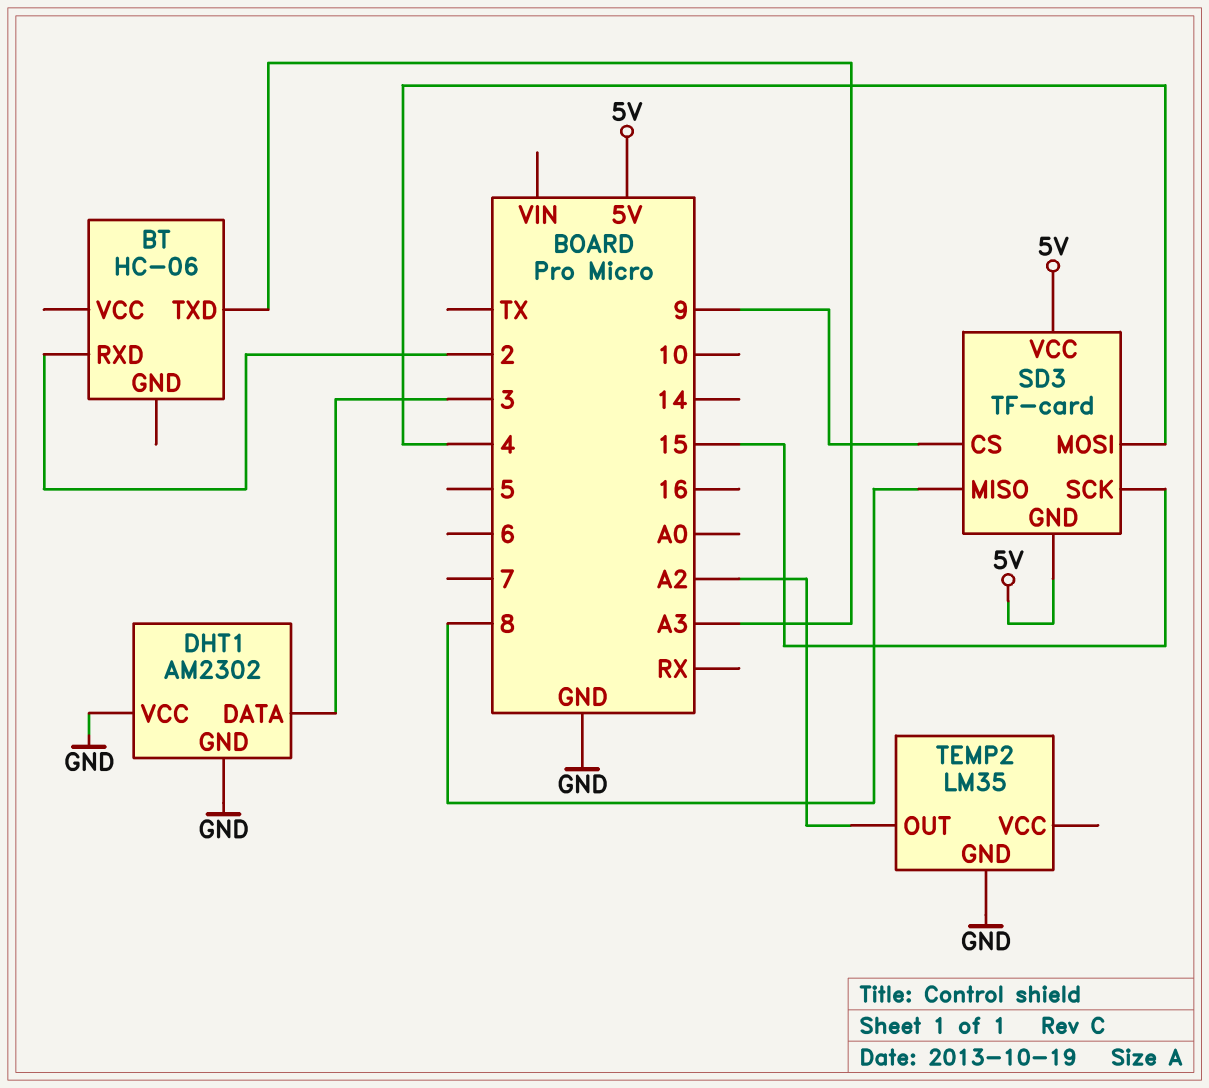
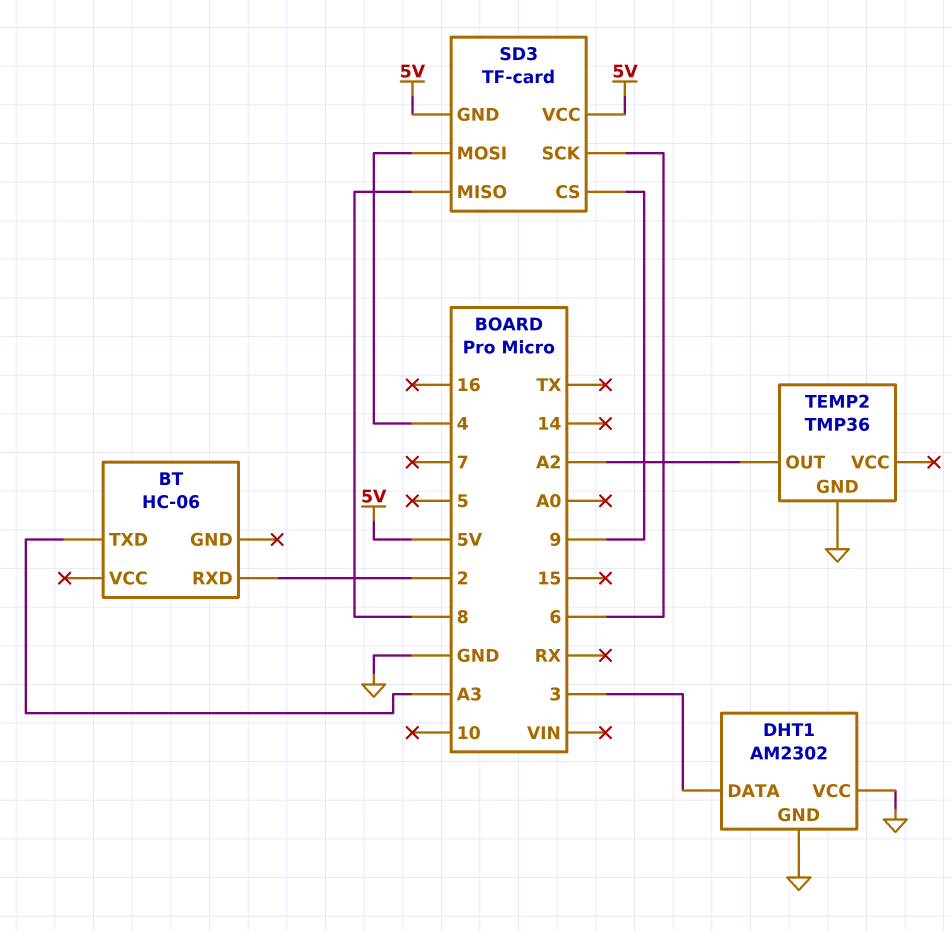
SD3 pin SCK: 15 -> 6
TEMP2: LM35 -> TMP36

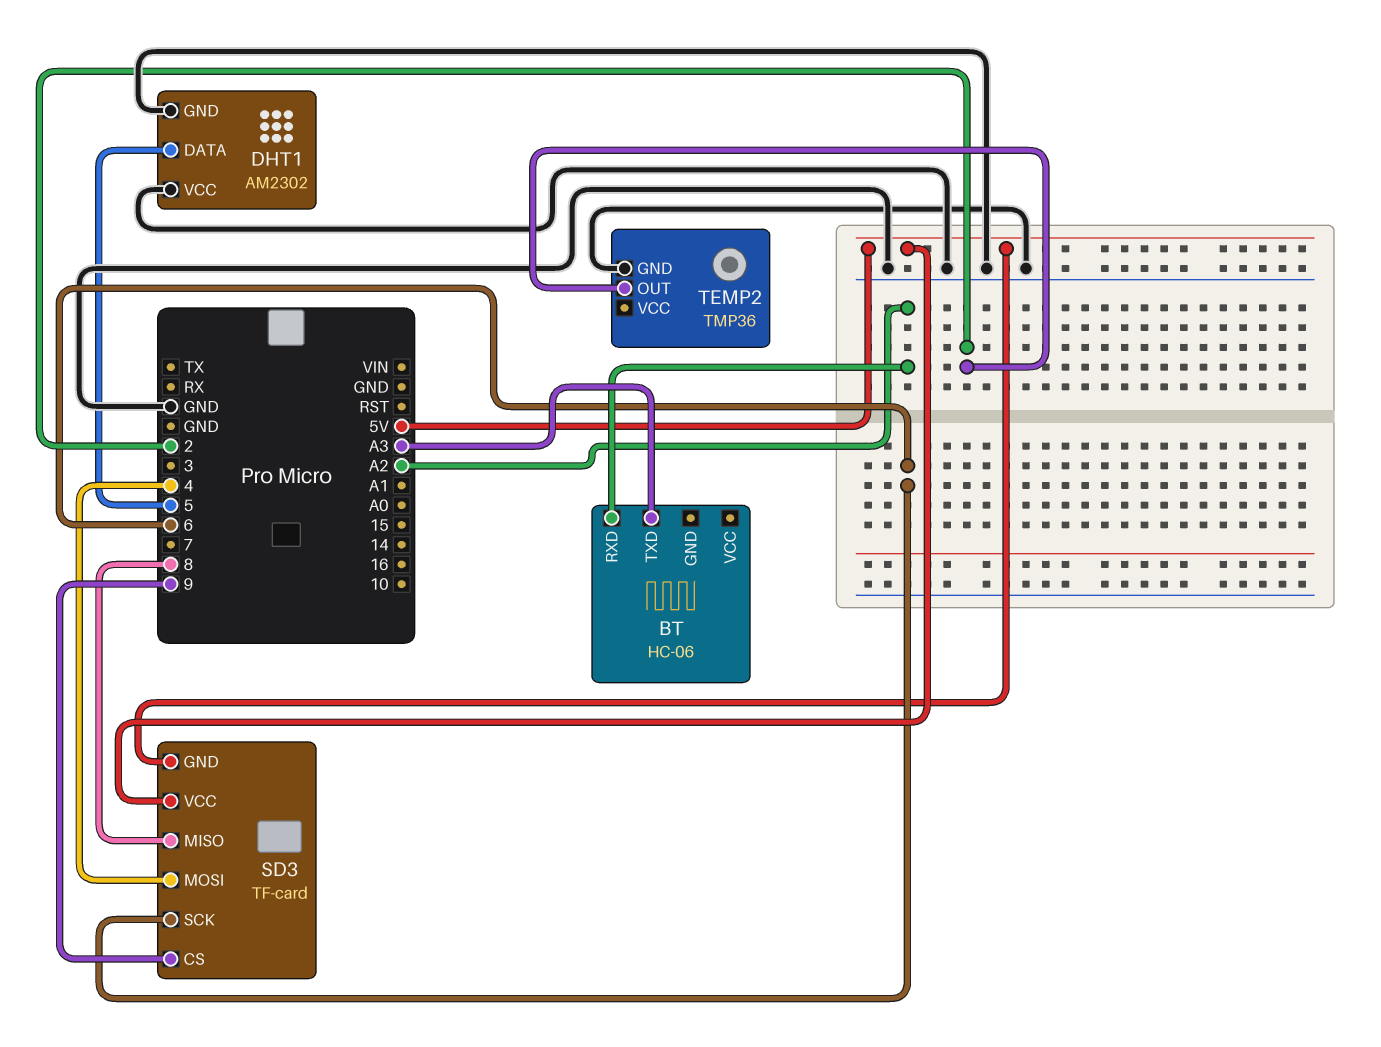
BT pin RXD: 2 -> A2
DHT1 pin DATA: 3 -> 5
TEMP2 pin OUT: A2 -> 2

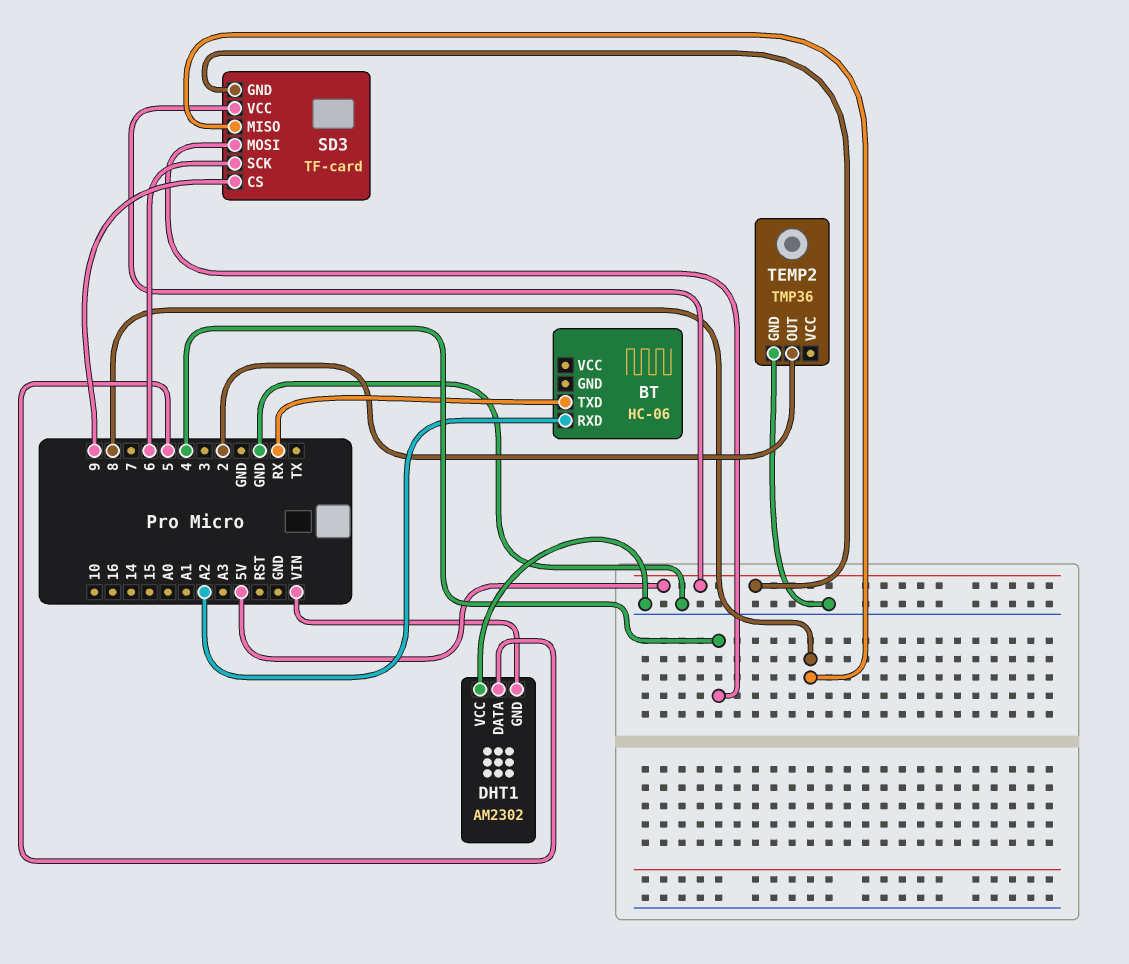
BT pin TXD: A3 -> RX
DHT1 pin GND: GND -> VIN

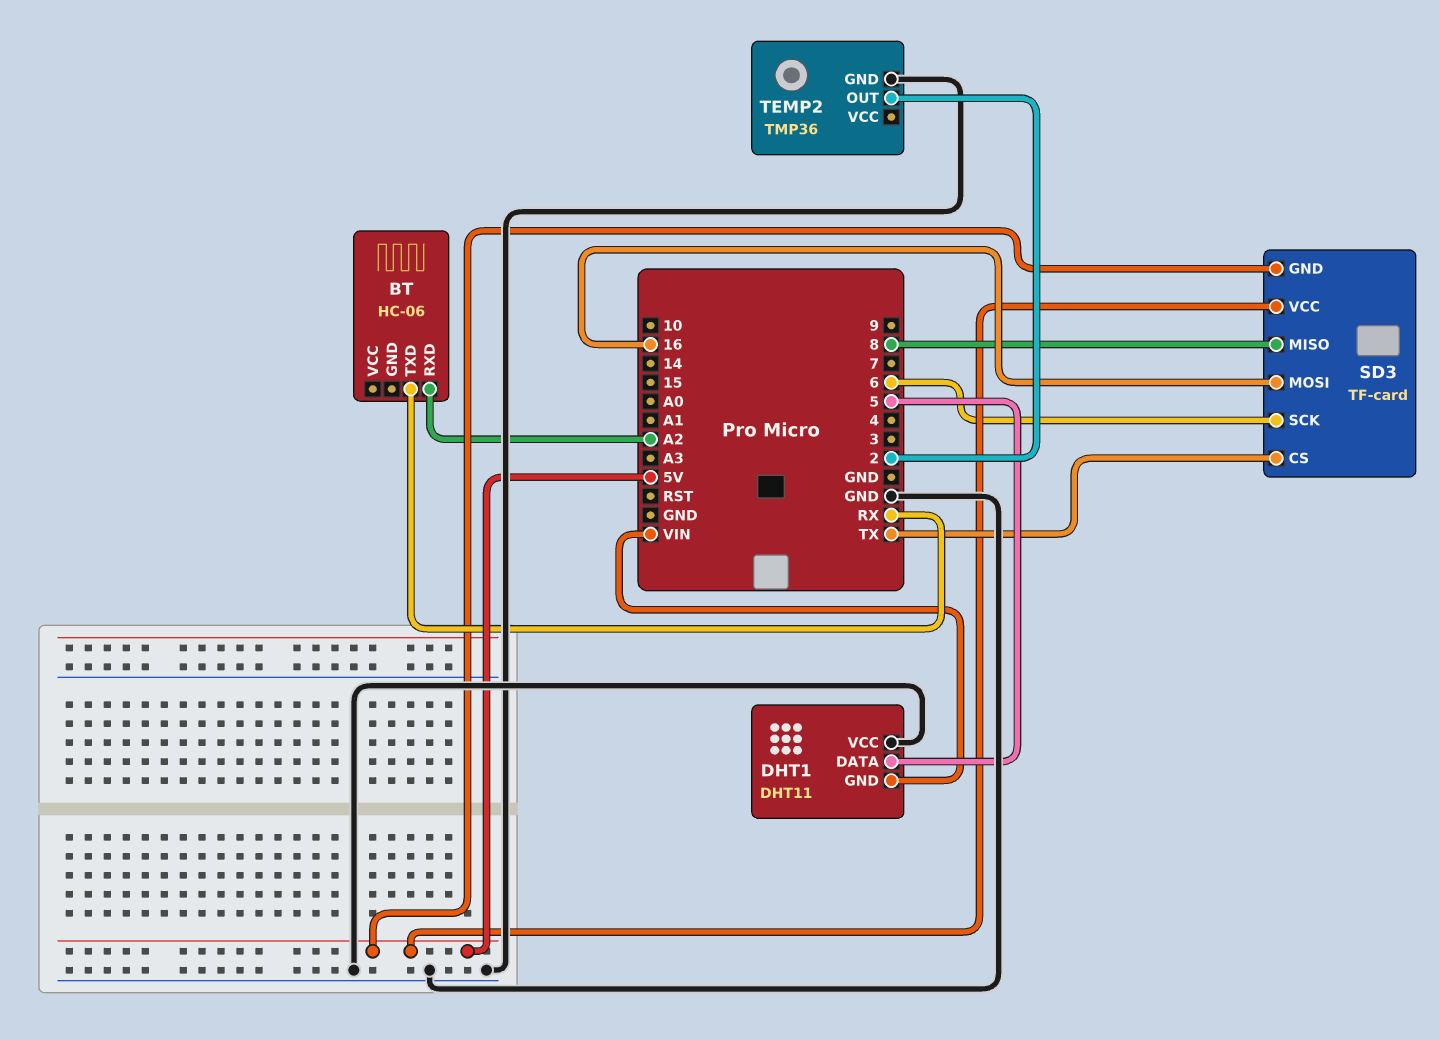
DHT1: AM2302 -> DHT11
SD3 pin CS: 9 -> TX
SD3 pin MOSI: 4 -> 16

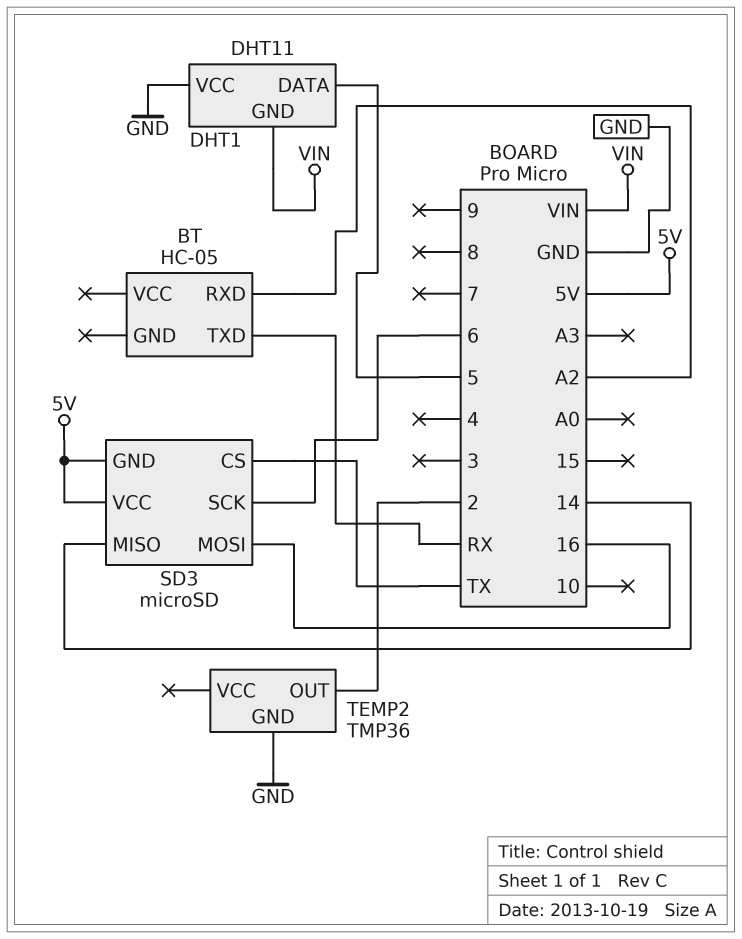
BT: HC-06 -> HC-05
SD3: TF-card -> microSD
SD3 pin MISO: 8 -> 14

